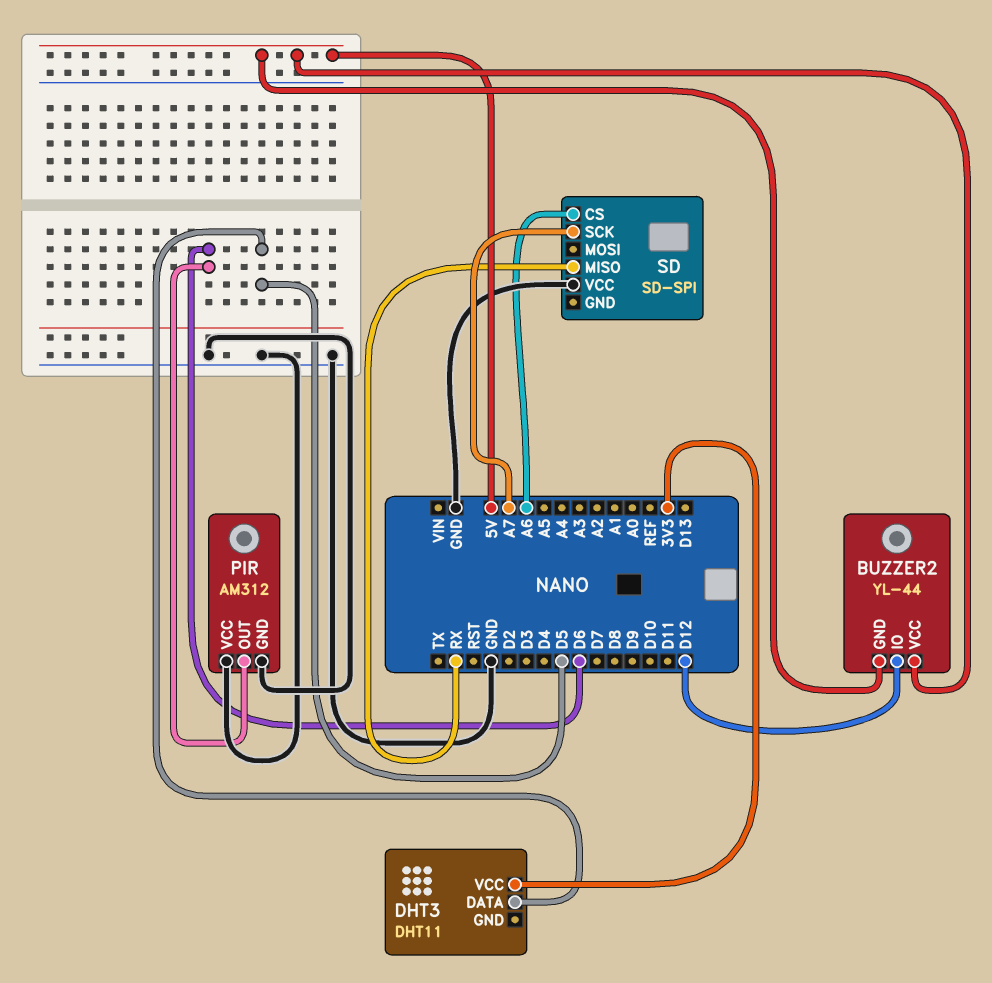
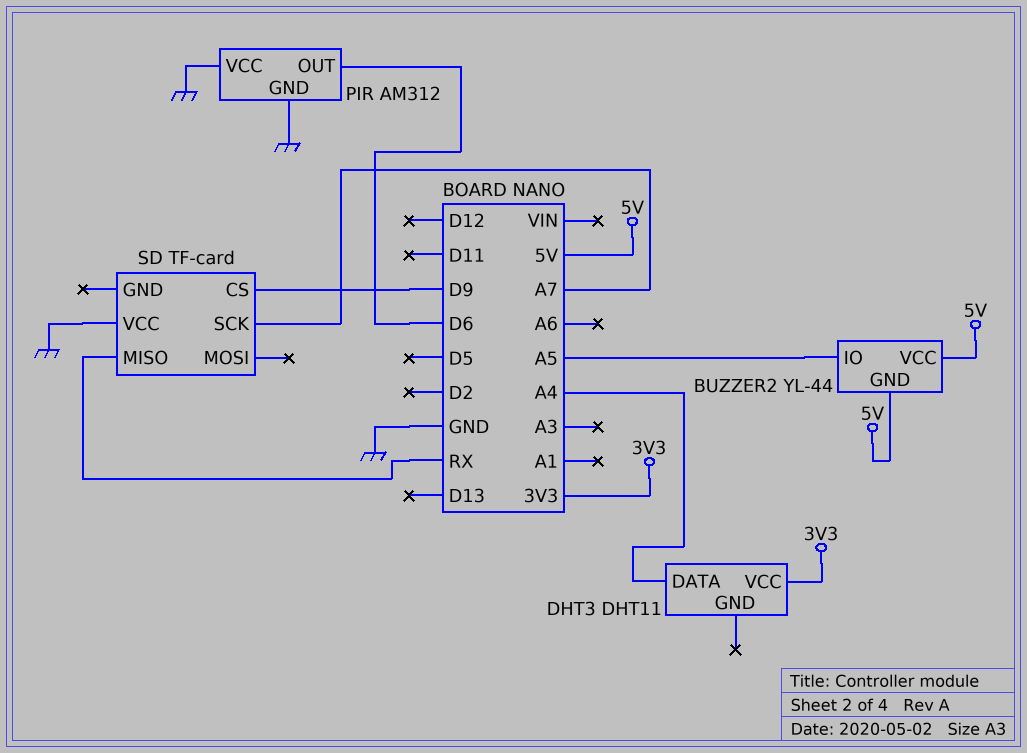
BUZZER2 pin IO: D12 -> A5
DHT3 pin DATA: D5 -> A4
SD: SD-SPI -> TF-card
SD pin CS: A6 -> D9

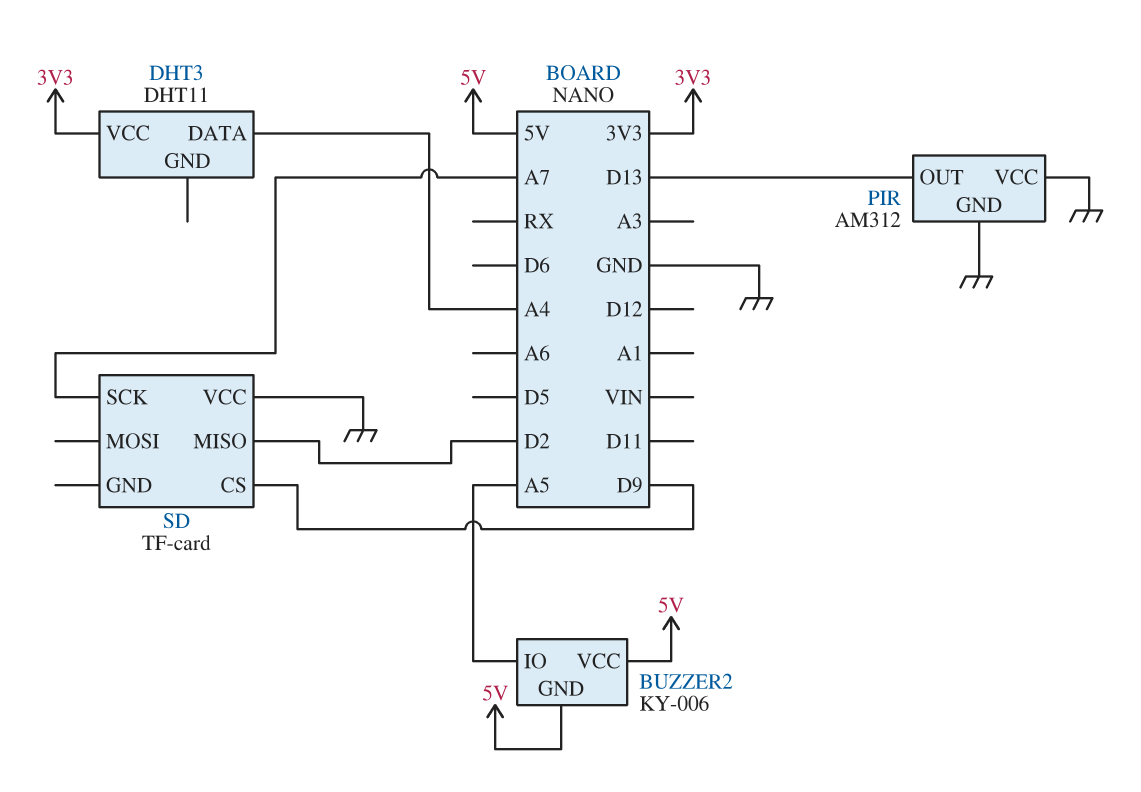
BUZZER2: YL-44 -> KY-006
PIR pin OUT: D6 -> D13
SD pin MISO: RX -> D2

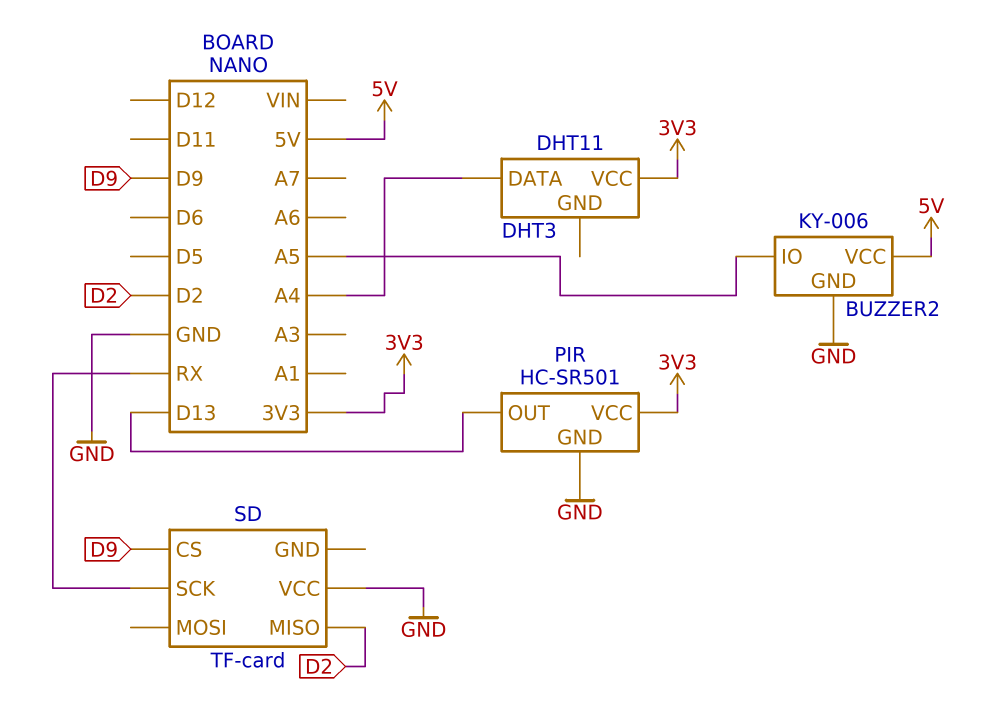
BUZZER2 pin GND: 5V -> GND
PIR: AM312 -> HC-SR501
PIR pin VCC: GND -> 3V3
SD pin SCK: A7 -> RX

